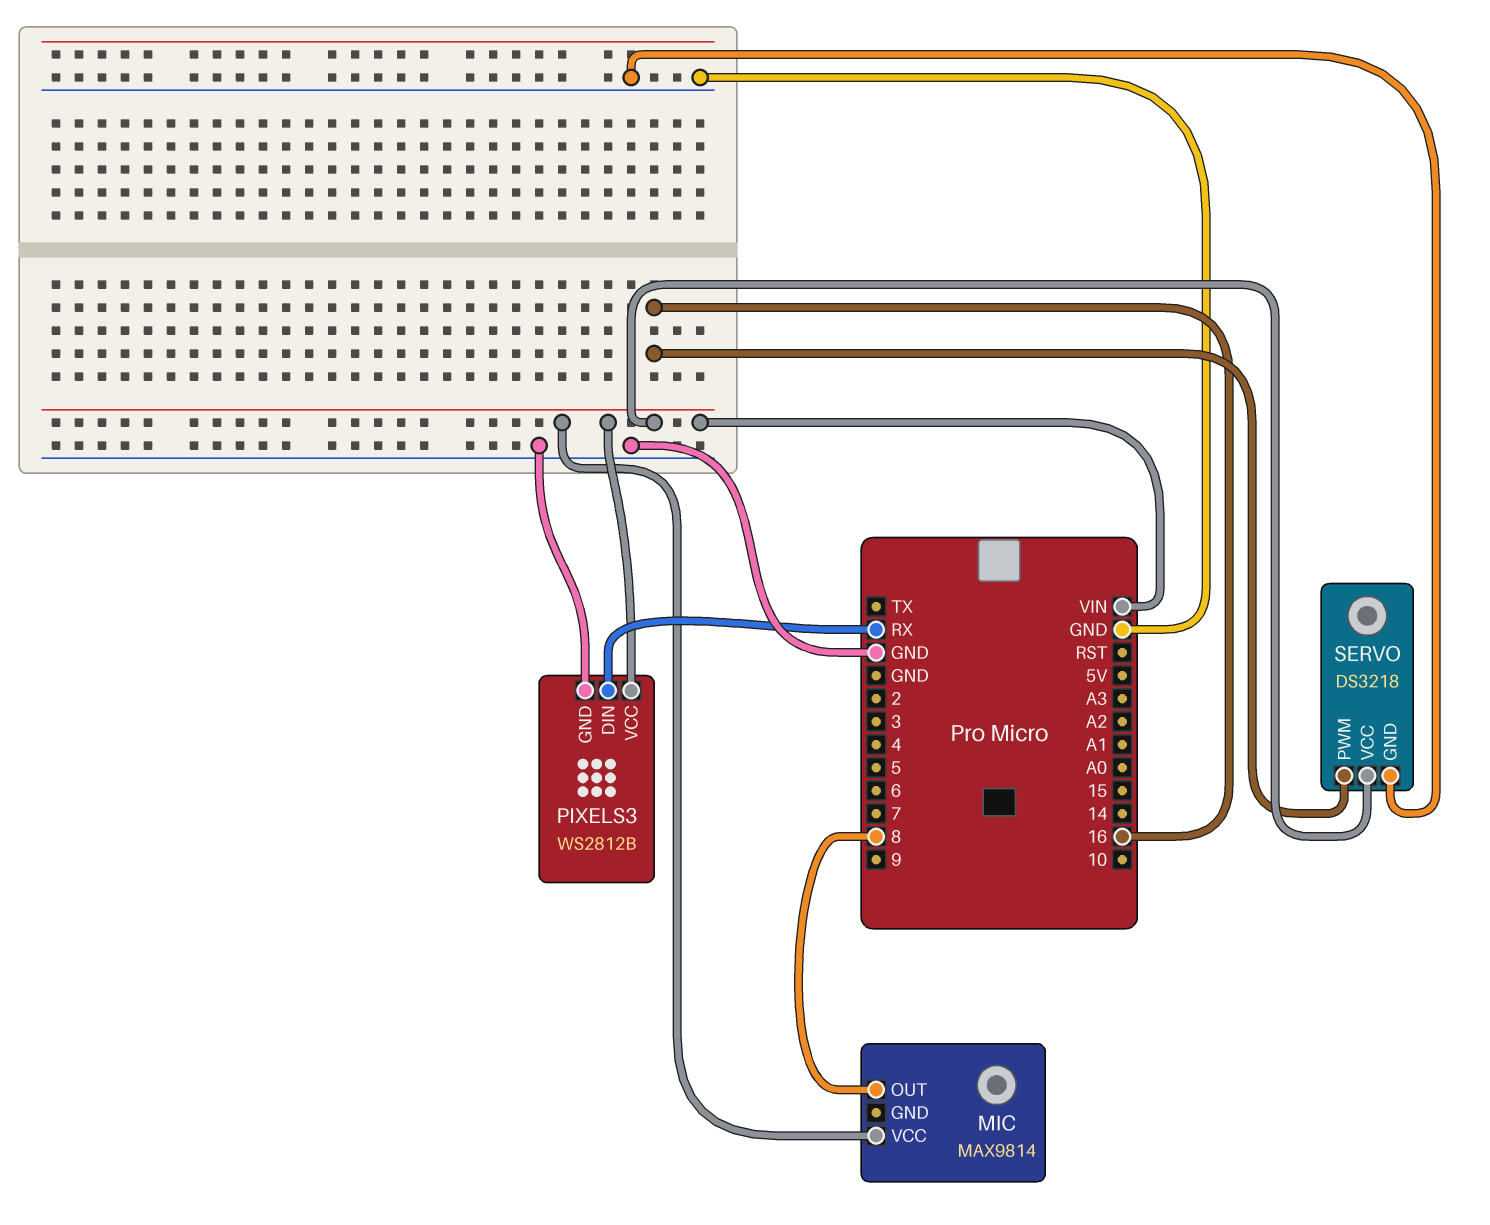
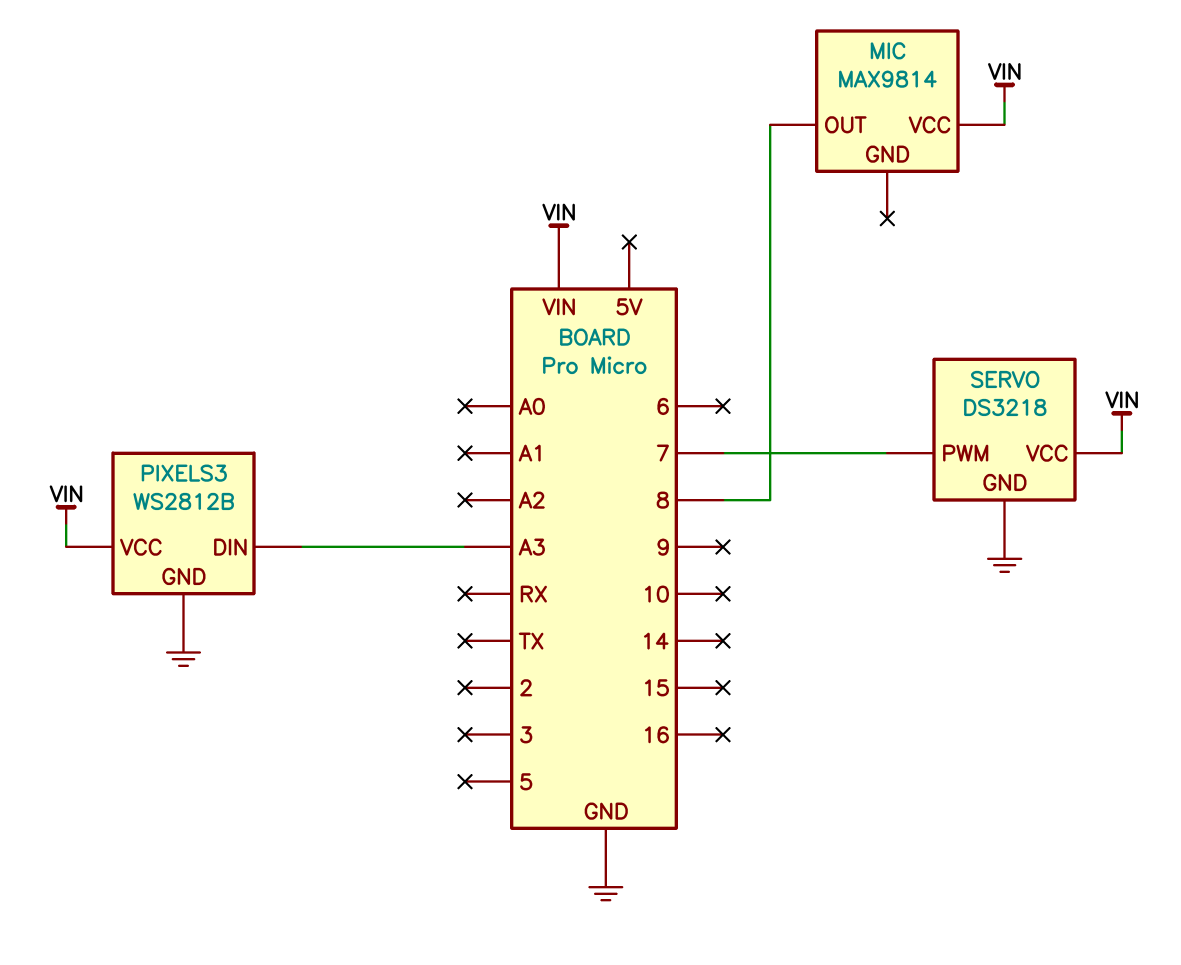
PIXELS3 pin DIN: RX -> A3
SERVO pin PWM: 16 -> 7

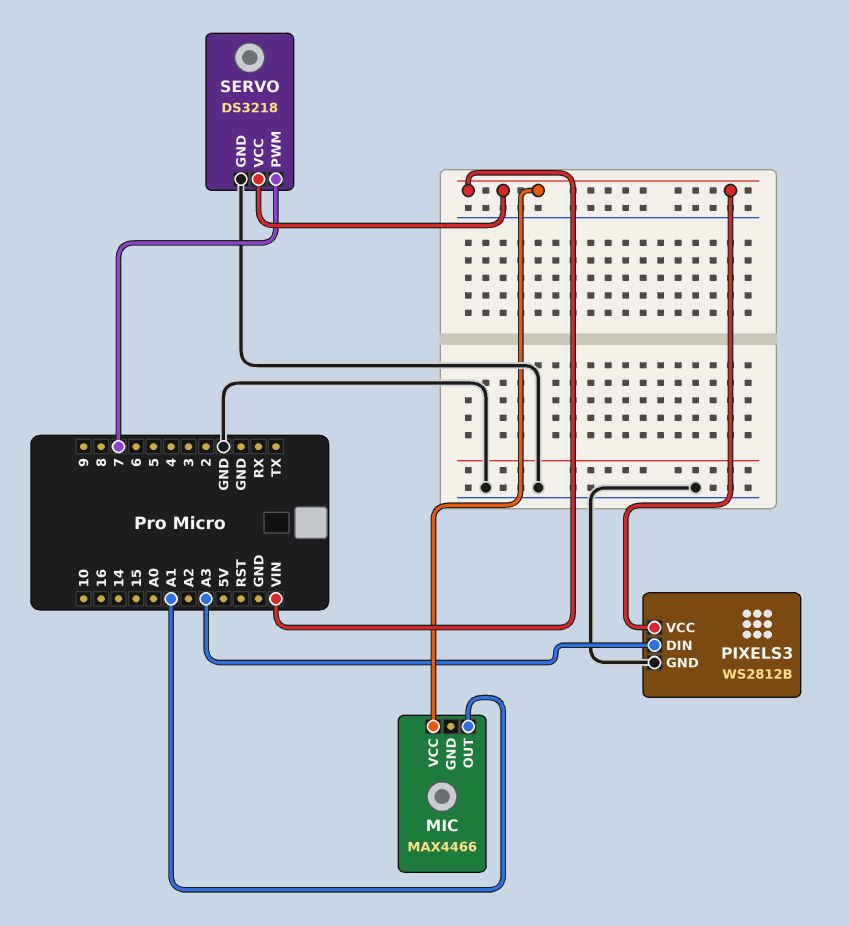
MIC: MAX9814 -> MAX4466
MIC pin OUT: 8 -> A1

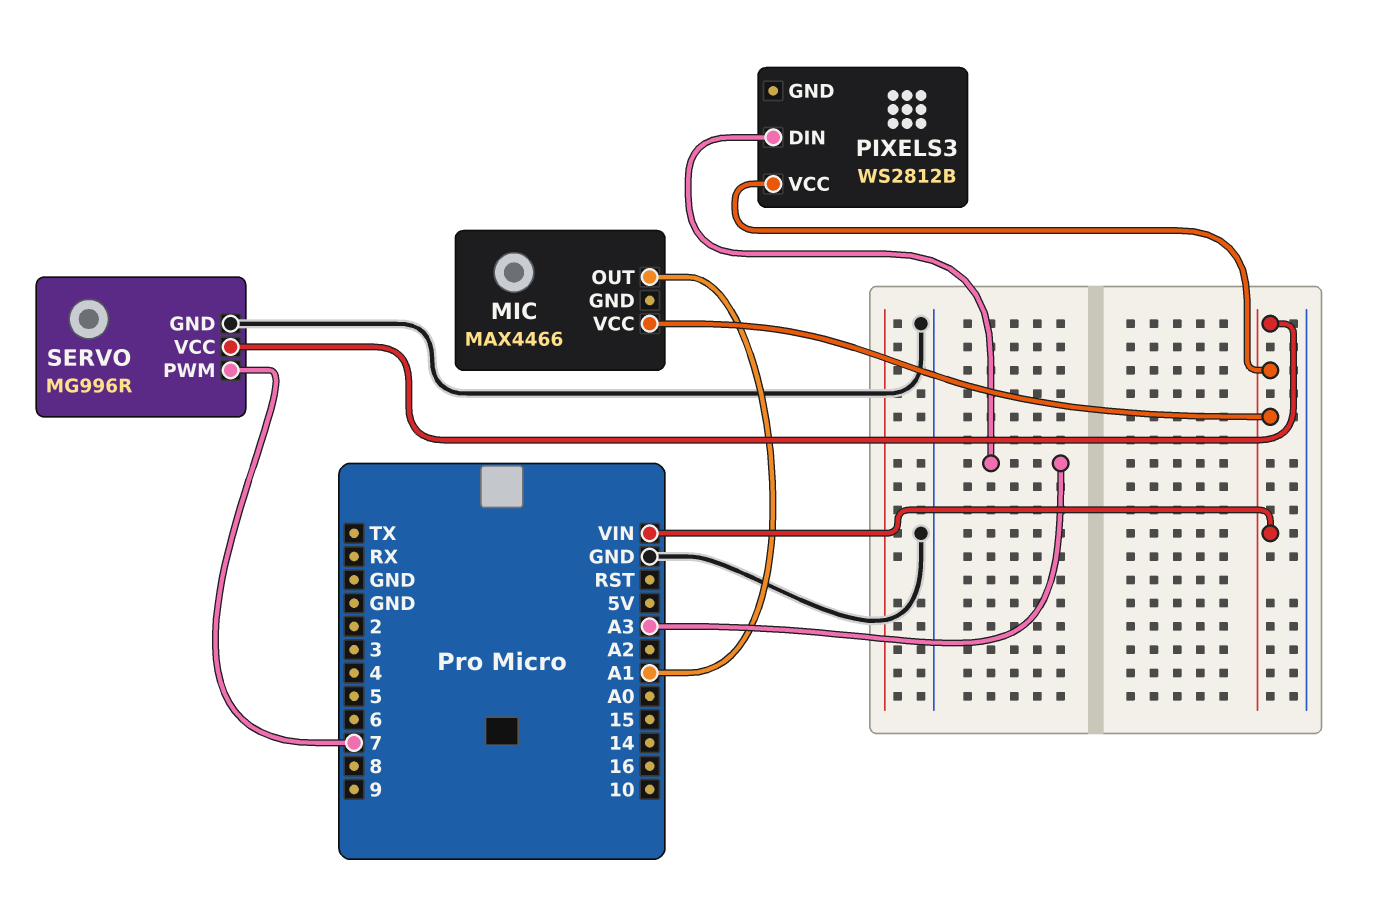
PIXELS3 pin GND: GND -> none
SERVO: DS3218 -> MG996R

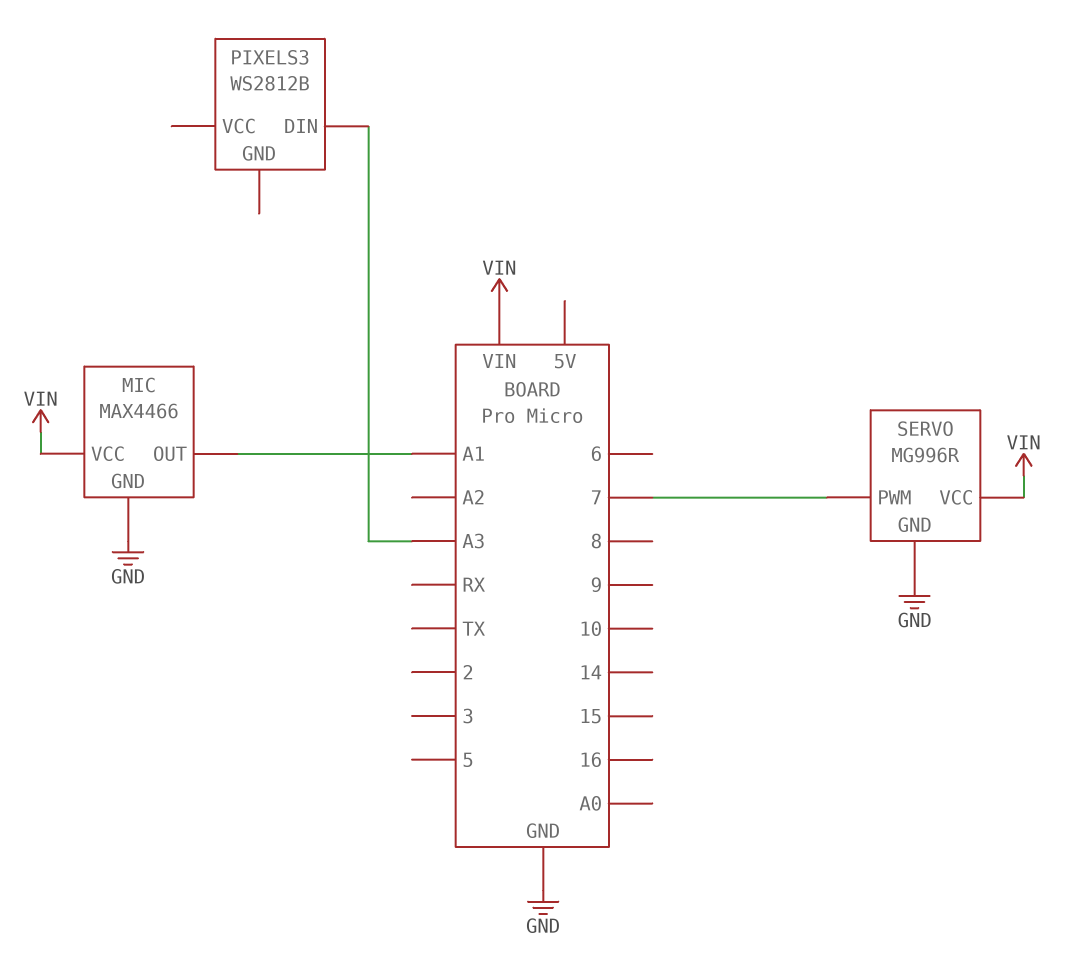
MIC pin GND: none -> GND
PIXELS3 pin VCC: VIN -> none

